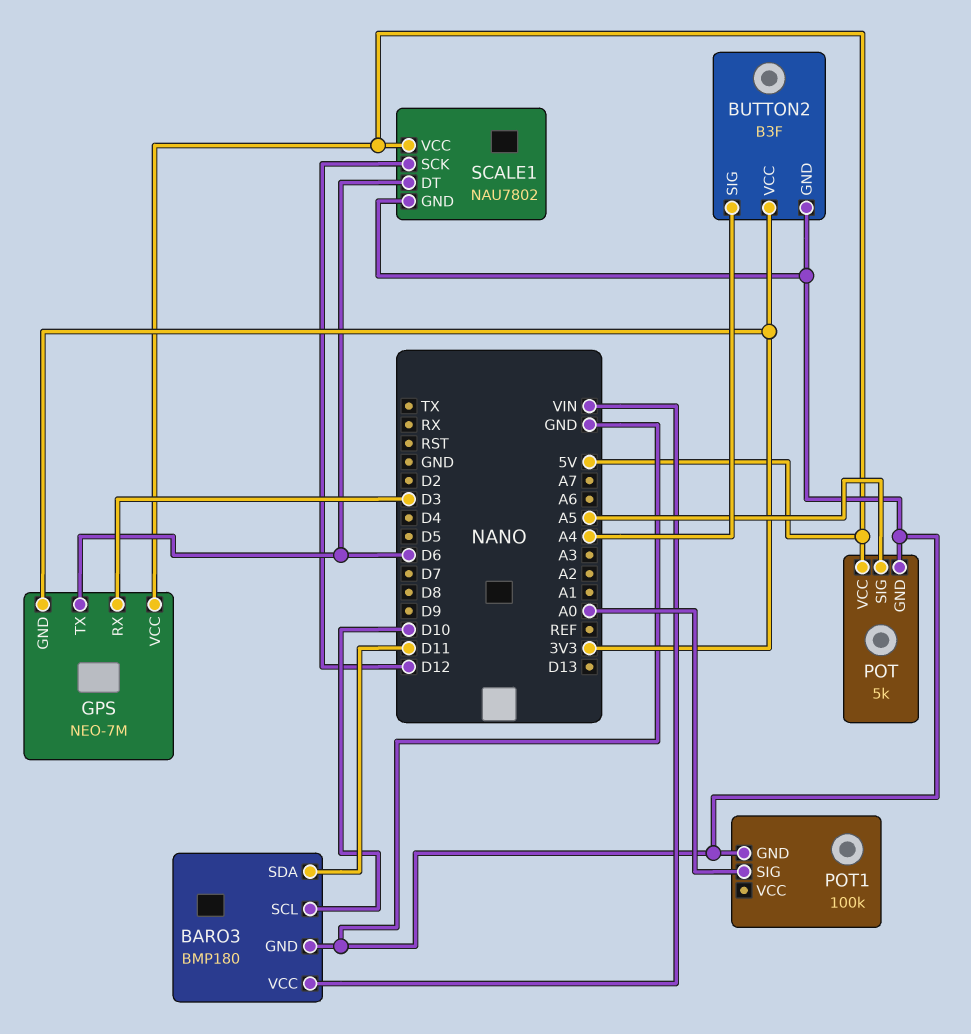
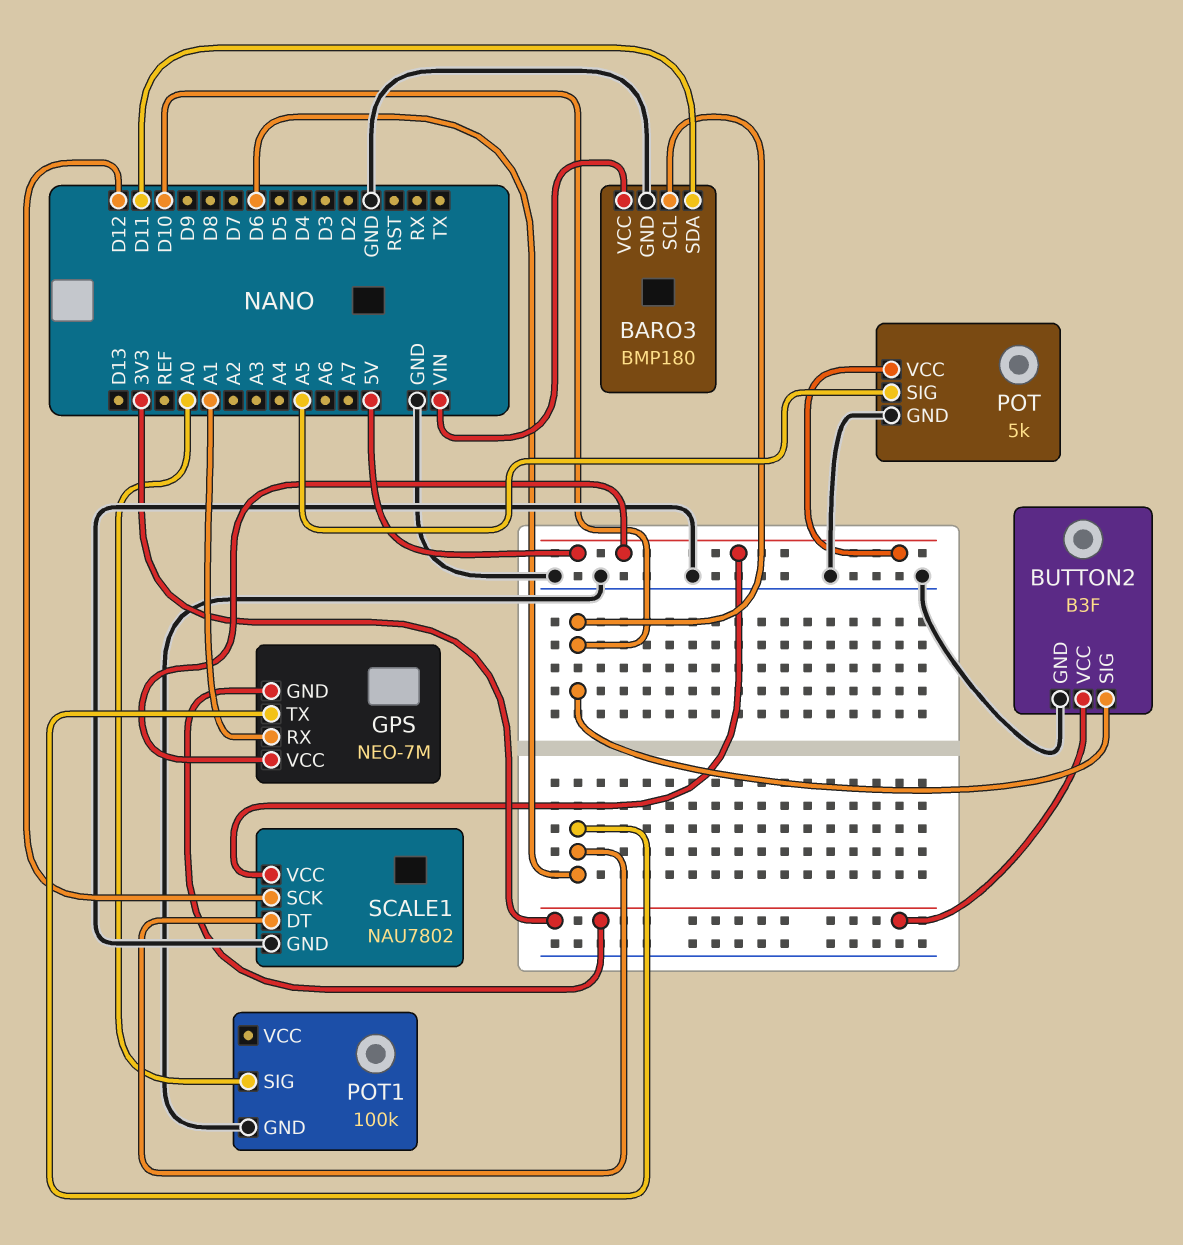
BUTTON2 pin SIG: A4 -> D10
GPS pin RX: D3 -> A1

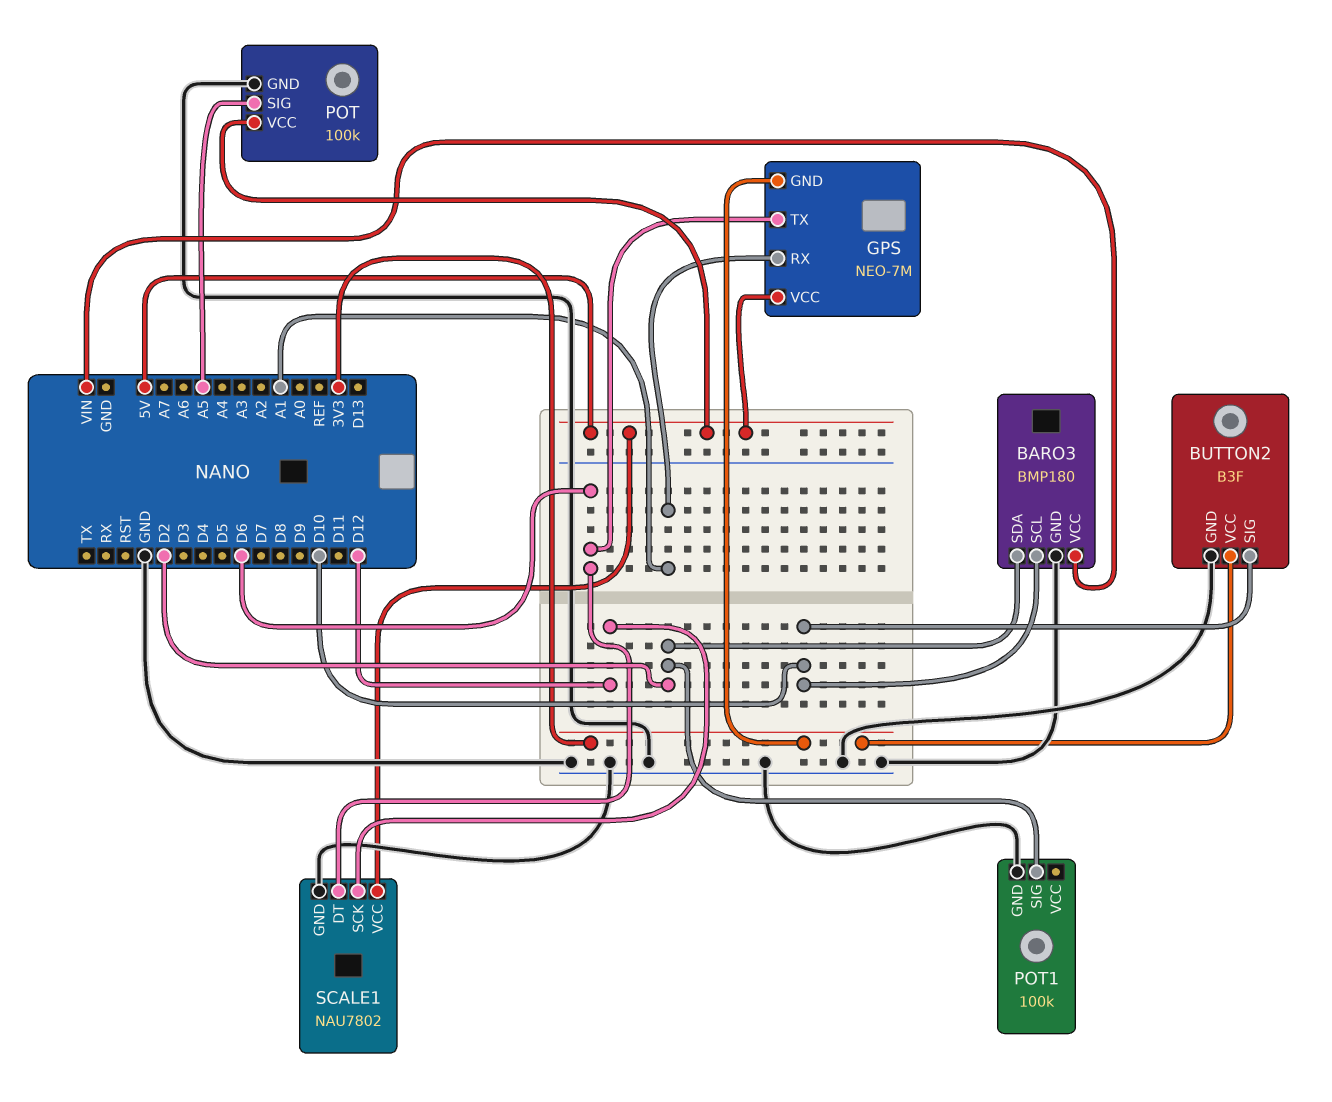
BARO3 pin SDA: D11 -> D2
POT: 5k -> 100k
POT1 pin SIG: A0 -> D2

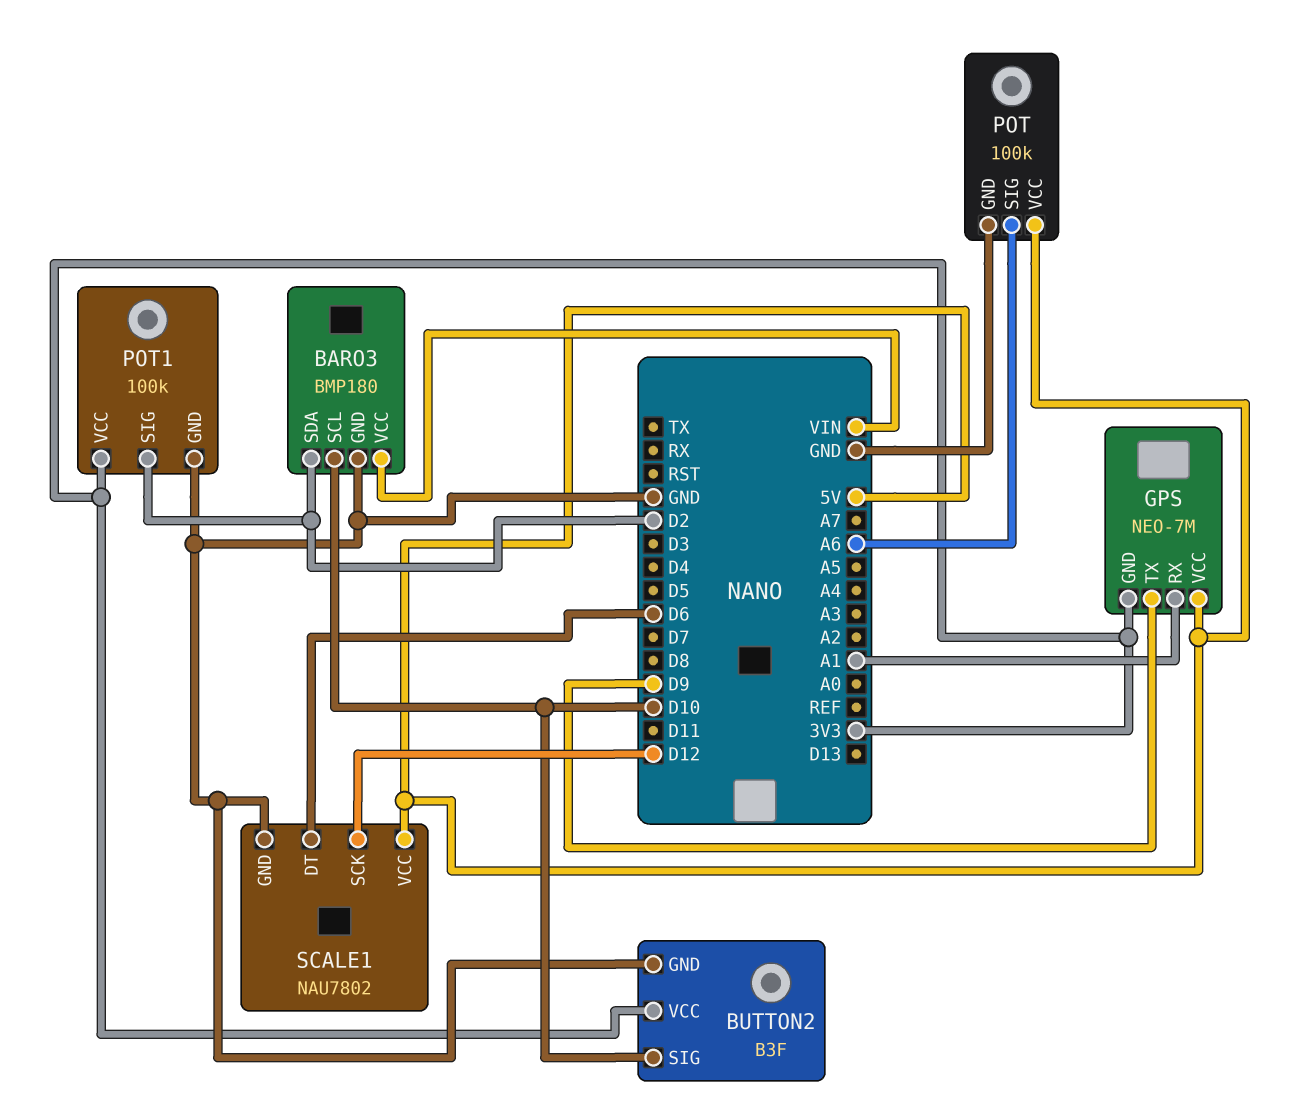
GPS pin TX: D6 -> D9
POT pin SIG: A5 -> A6
POT1 pin VCC: none -> 3V3

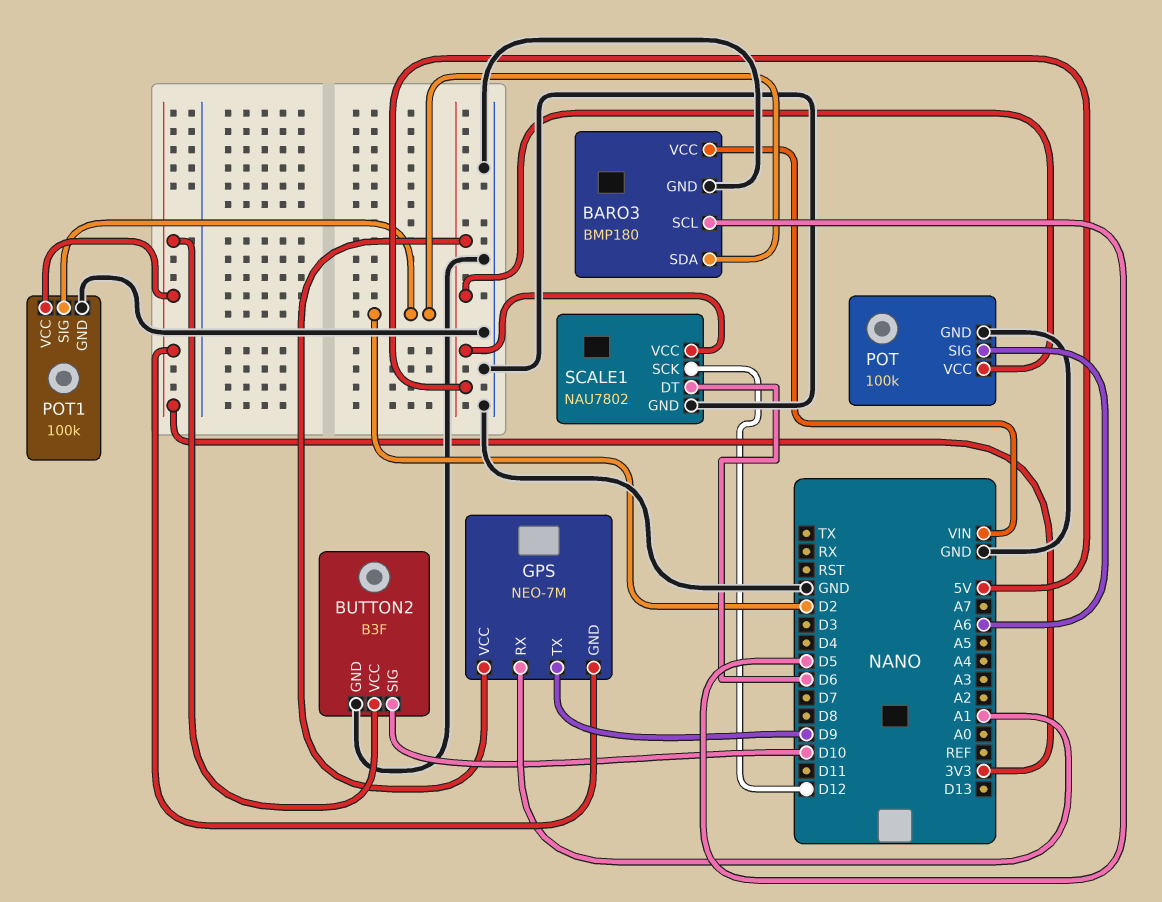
BARO3 pin SCL: D10 -> D5

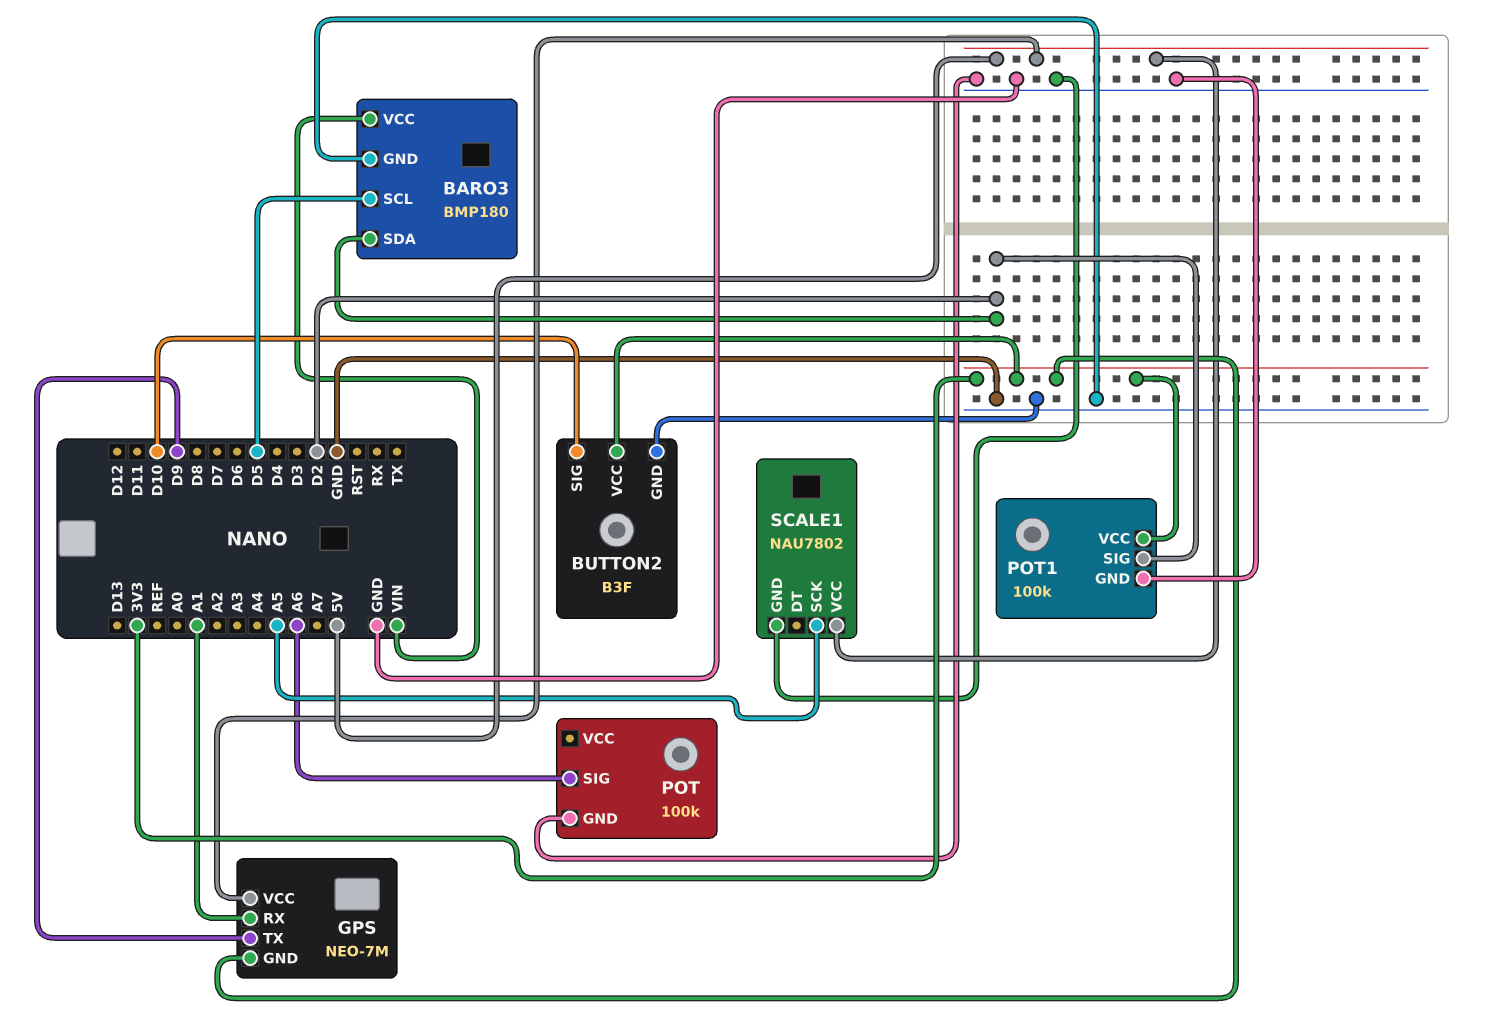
POT pin VCC: 5V -> none
SCALE1 pin DT: D6 -> none
SCALE1 pin SCK: D12 -> A5

